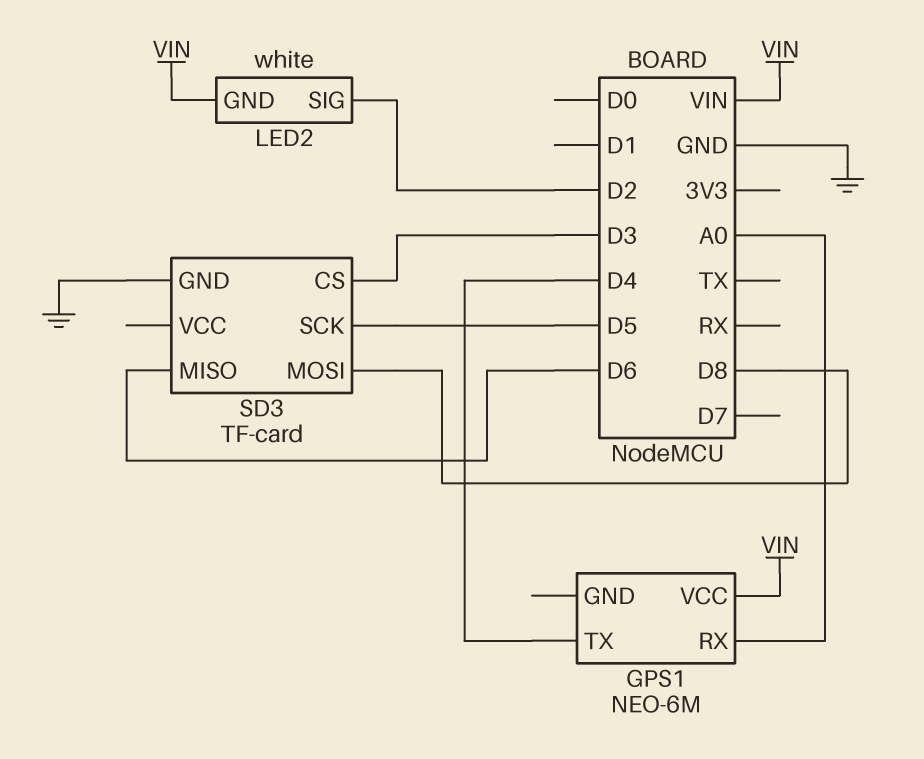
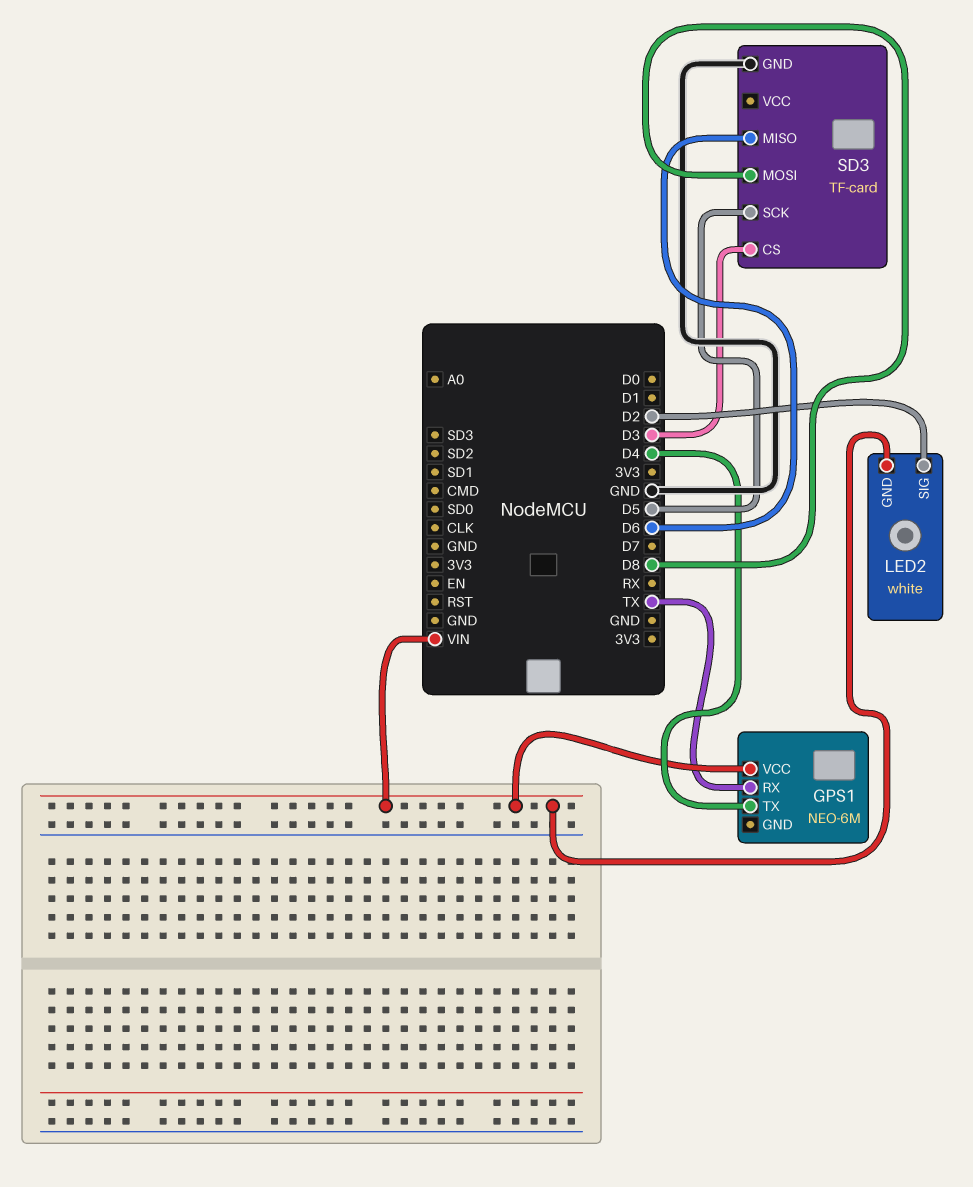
GPS1 pin RX: A0 -> TX

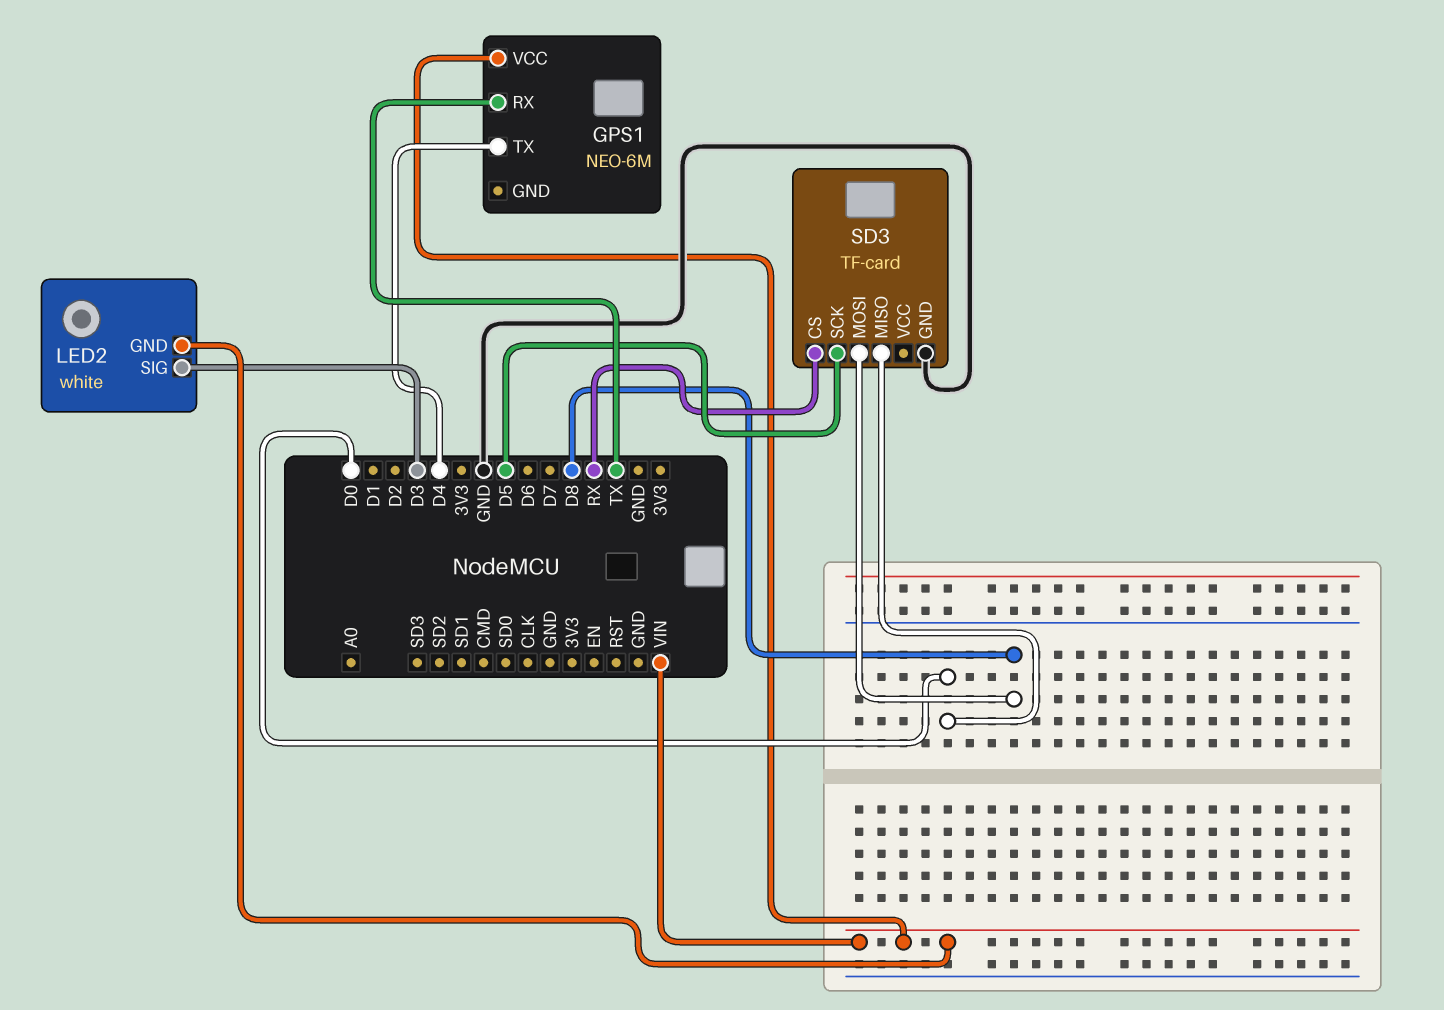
LED2 pin SIG: D2 -> D3
SD3 pin CS: D3 -> RX
SD3 pin MISO: D6 -> D0

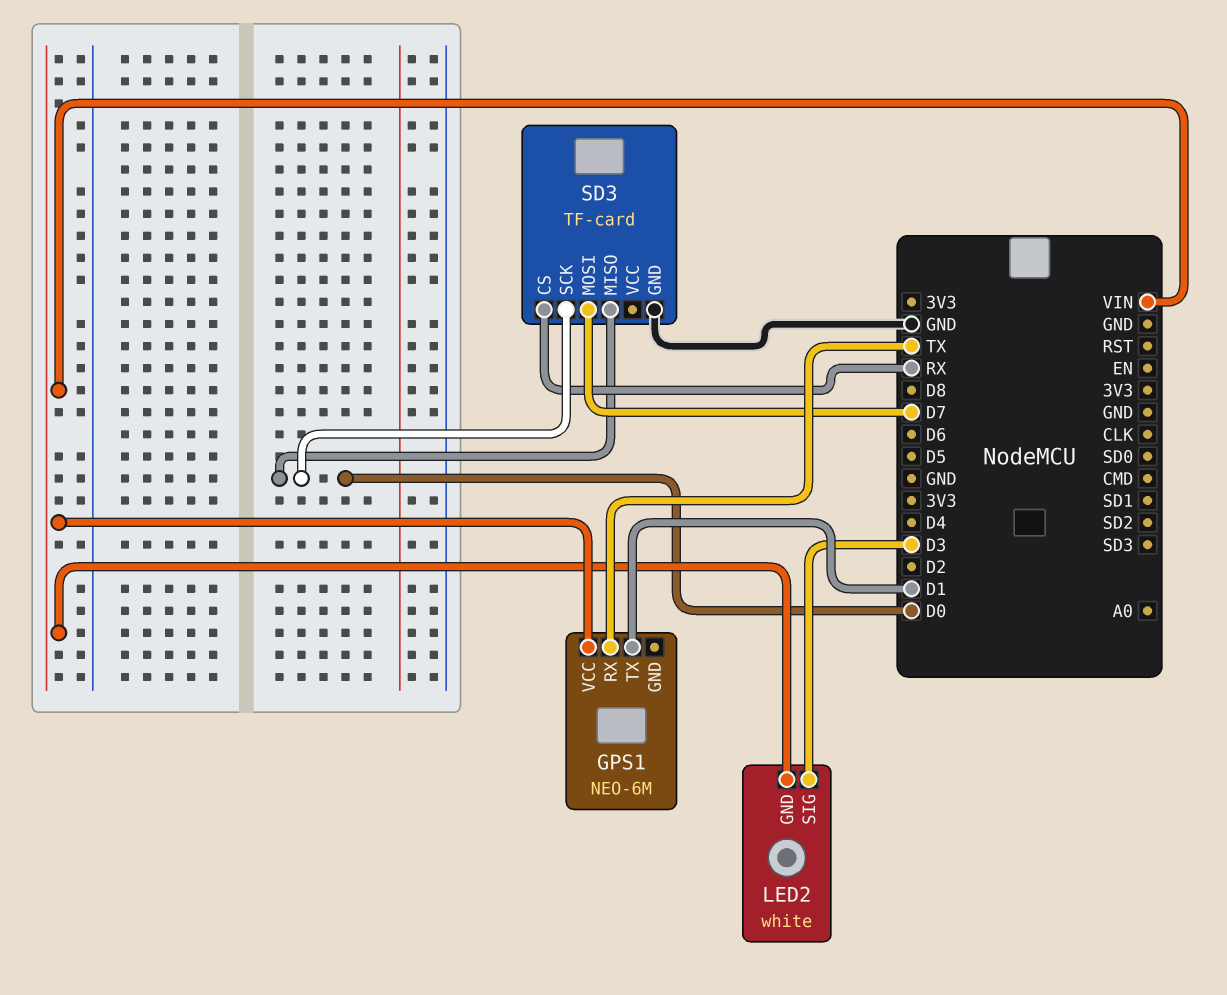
GPS1 pin TX: D4 -> D1
SD3 pin MOSI: D8 -> D7
SD3 pin SCK: D5 -> D0

